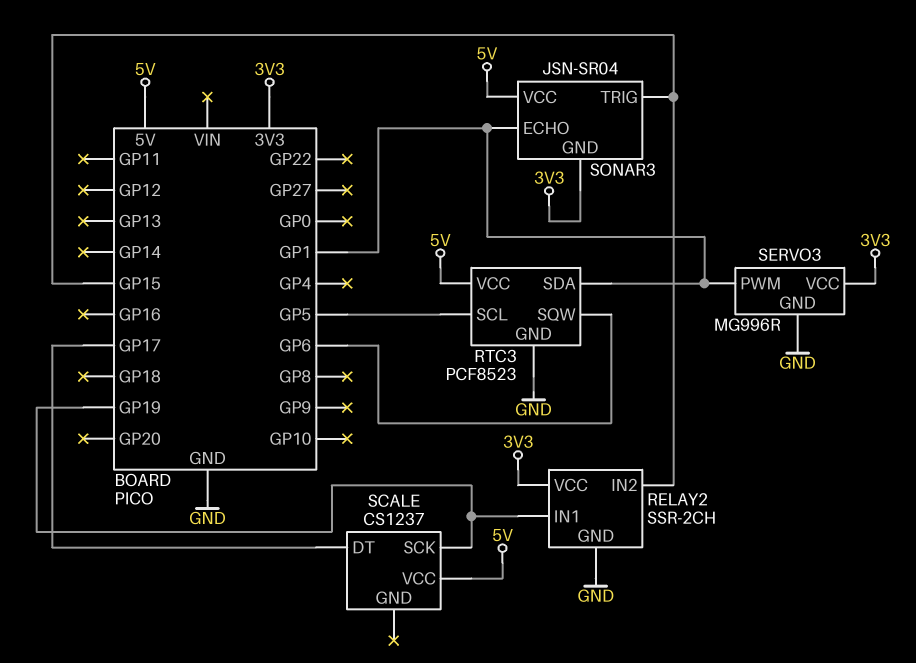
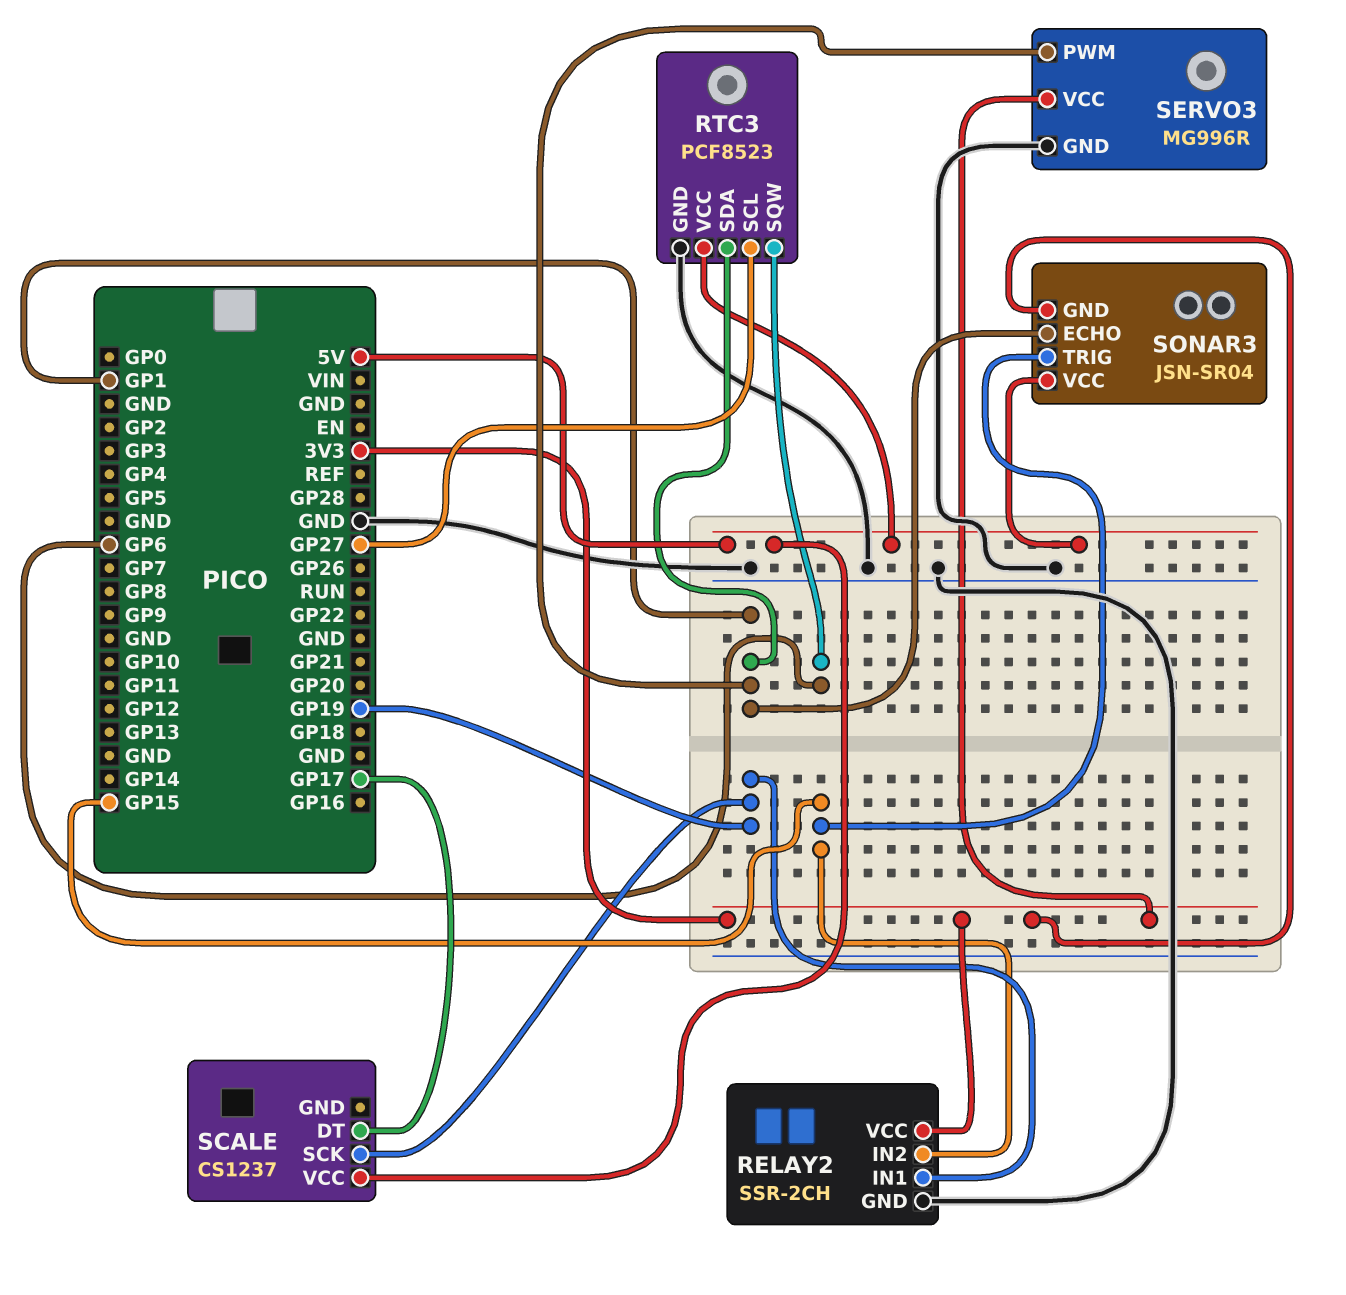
RTC3 pin SCL: GP5 -> GP27

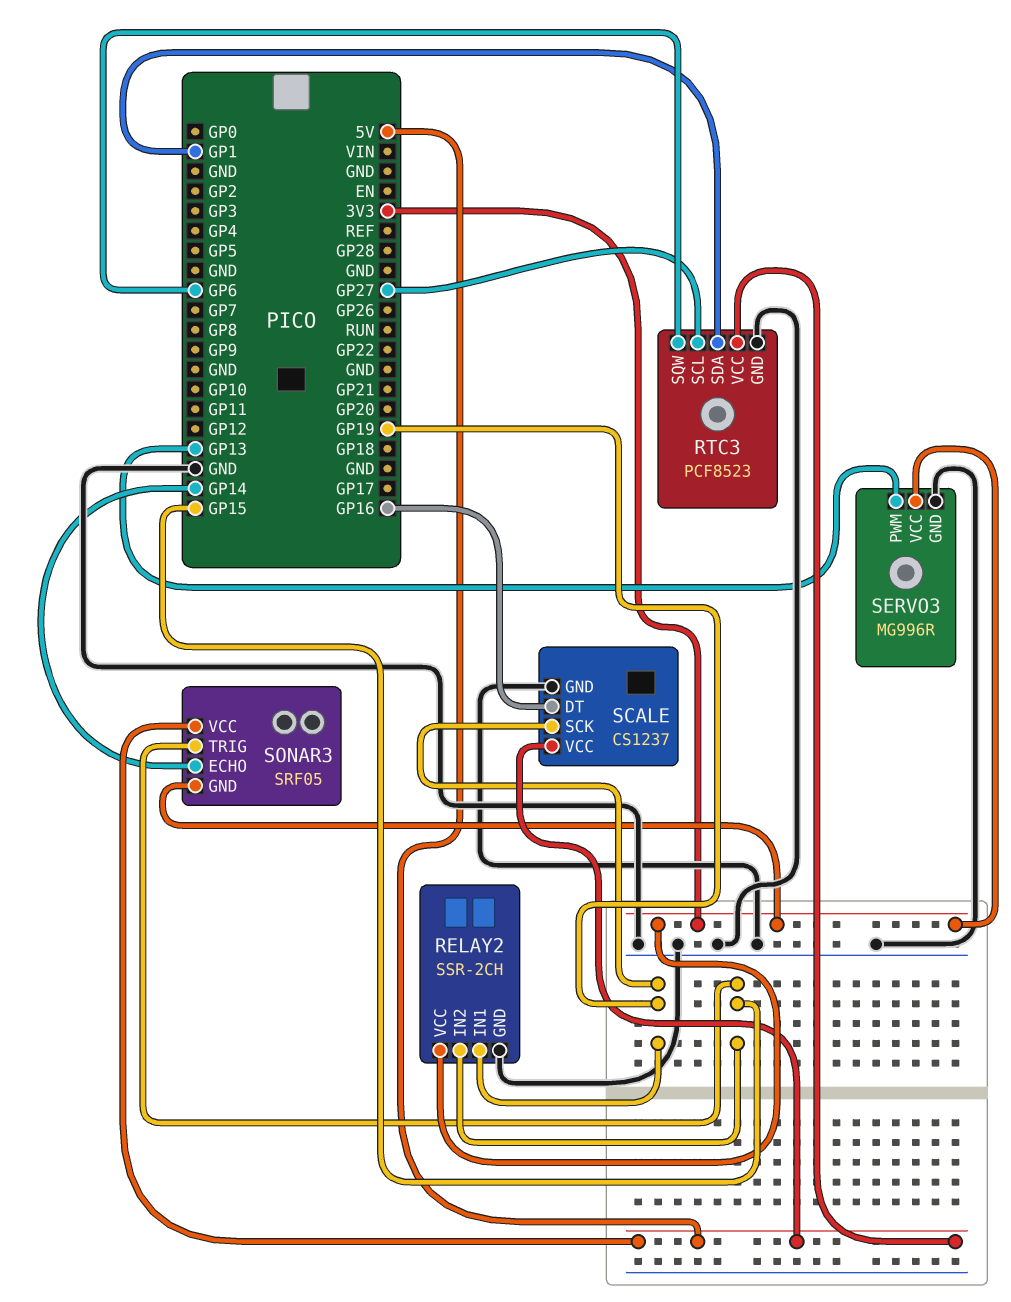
SCALE pin DT: GP17 -> GP16
SCALE pin GND: none -> GND
SERVO3 pin PWM: GP1 -> GP13
SONAR3: JSN-SR04 -> SRF05
SONAR3 pin ECHO: GP1 -> GP14

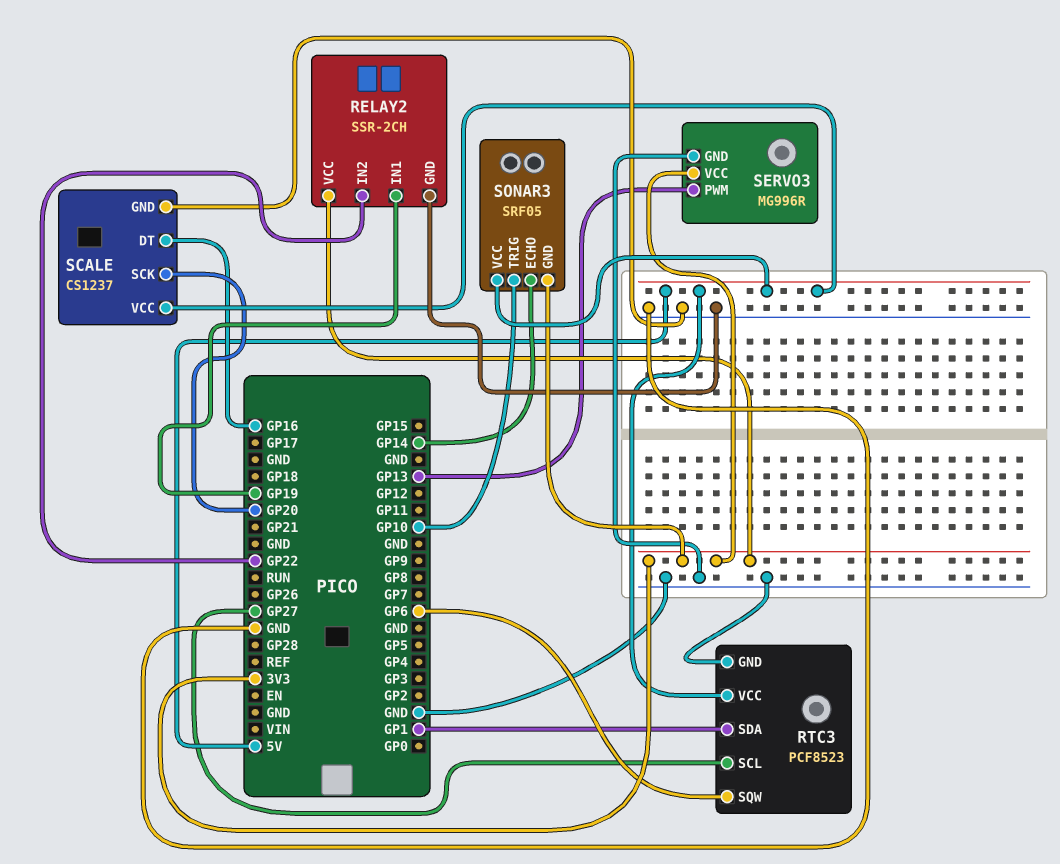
RELAY2 pin IN2: GP15 -> GP22
SCALE pin SCK: GP19 -> GP20
SONAR3 pin TRIG: GP15 -> GP10

